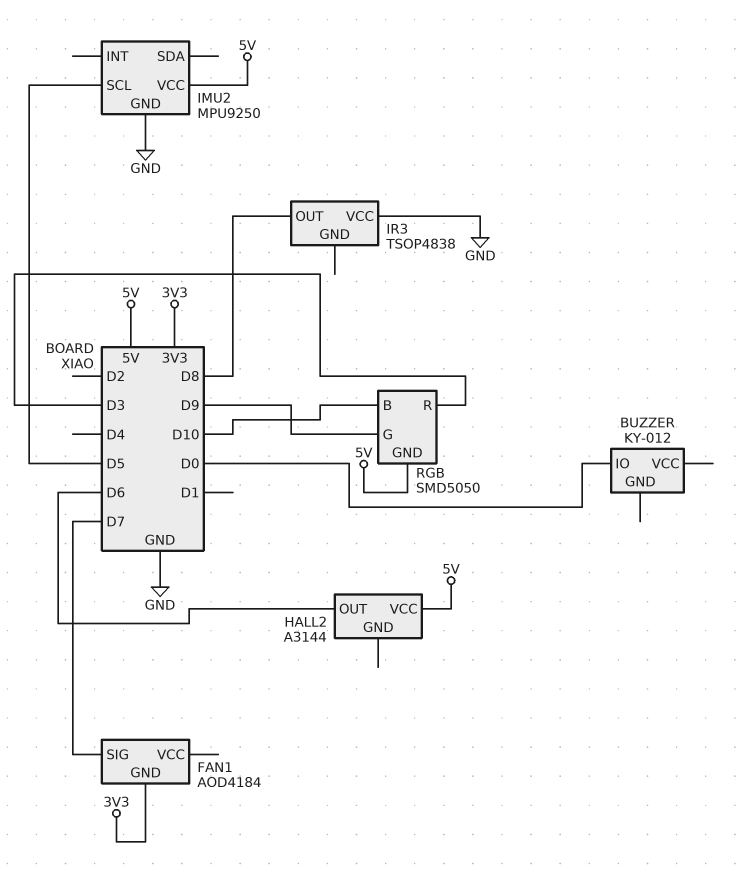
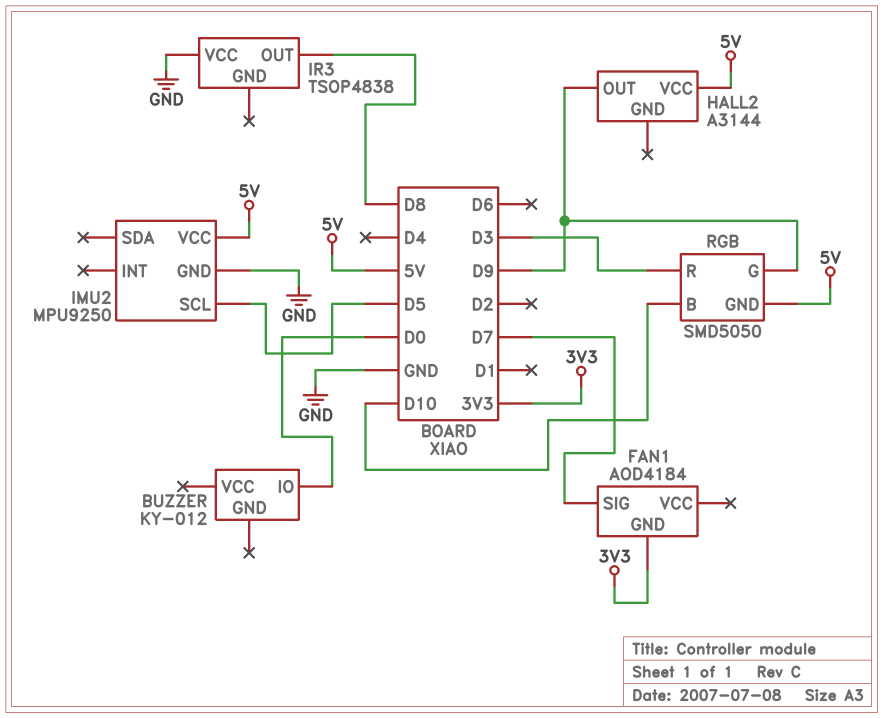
HALL2 pin OUT: D6 -> D9

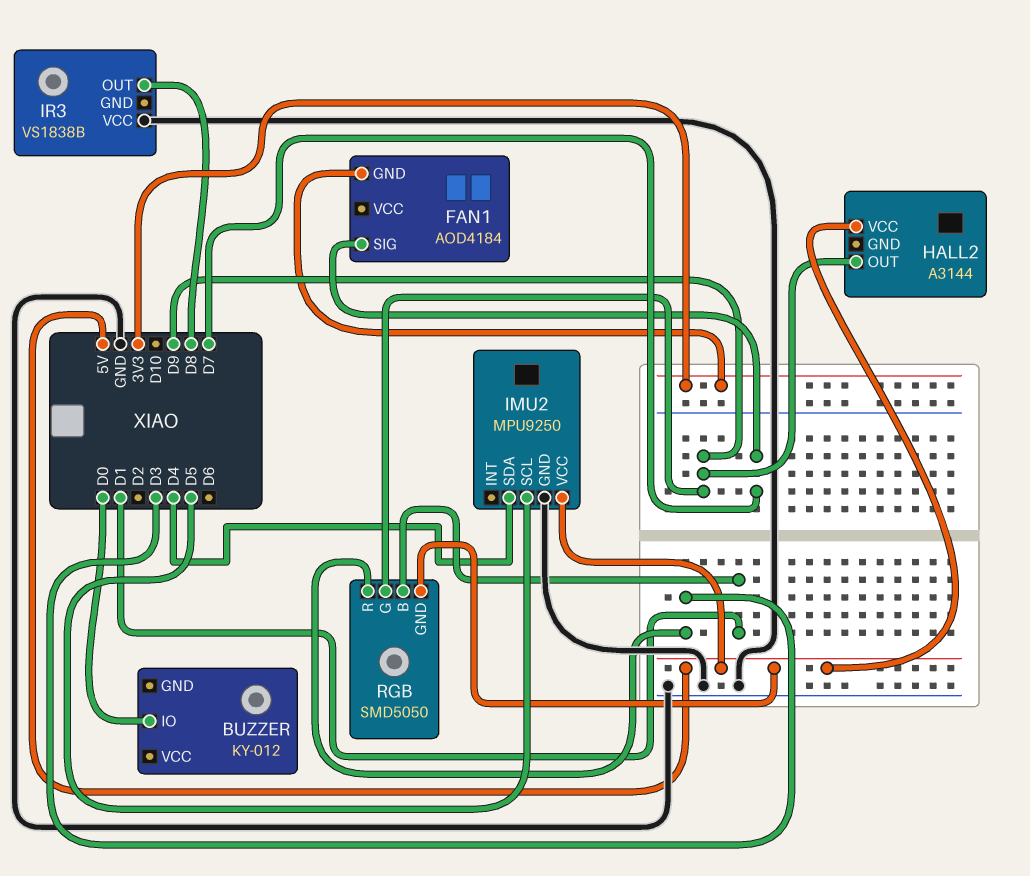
IMU2 pin SDA: none -> D4
IR3: TSOP4838 -> VS1838B
RGB pin B: D10 -> D1

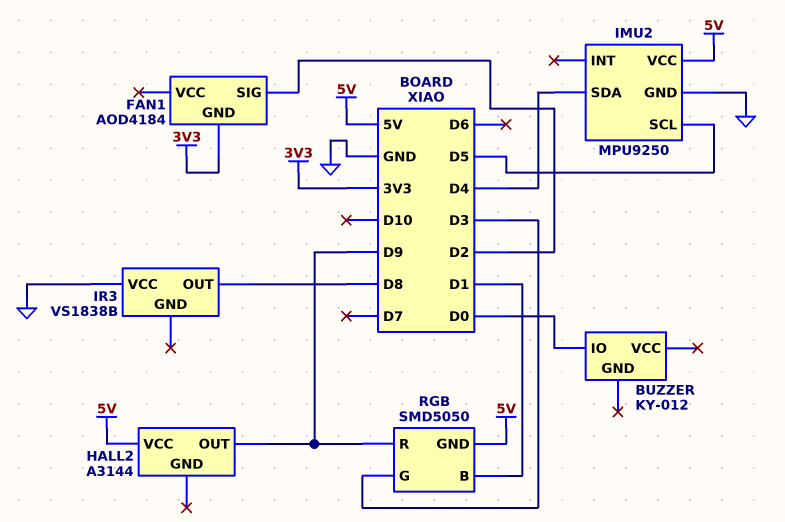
FAN1 pin SIG: D7 -> D2
RGB pin G: D9 -> D3
RGB pin R: D3 -> D9

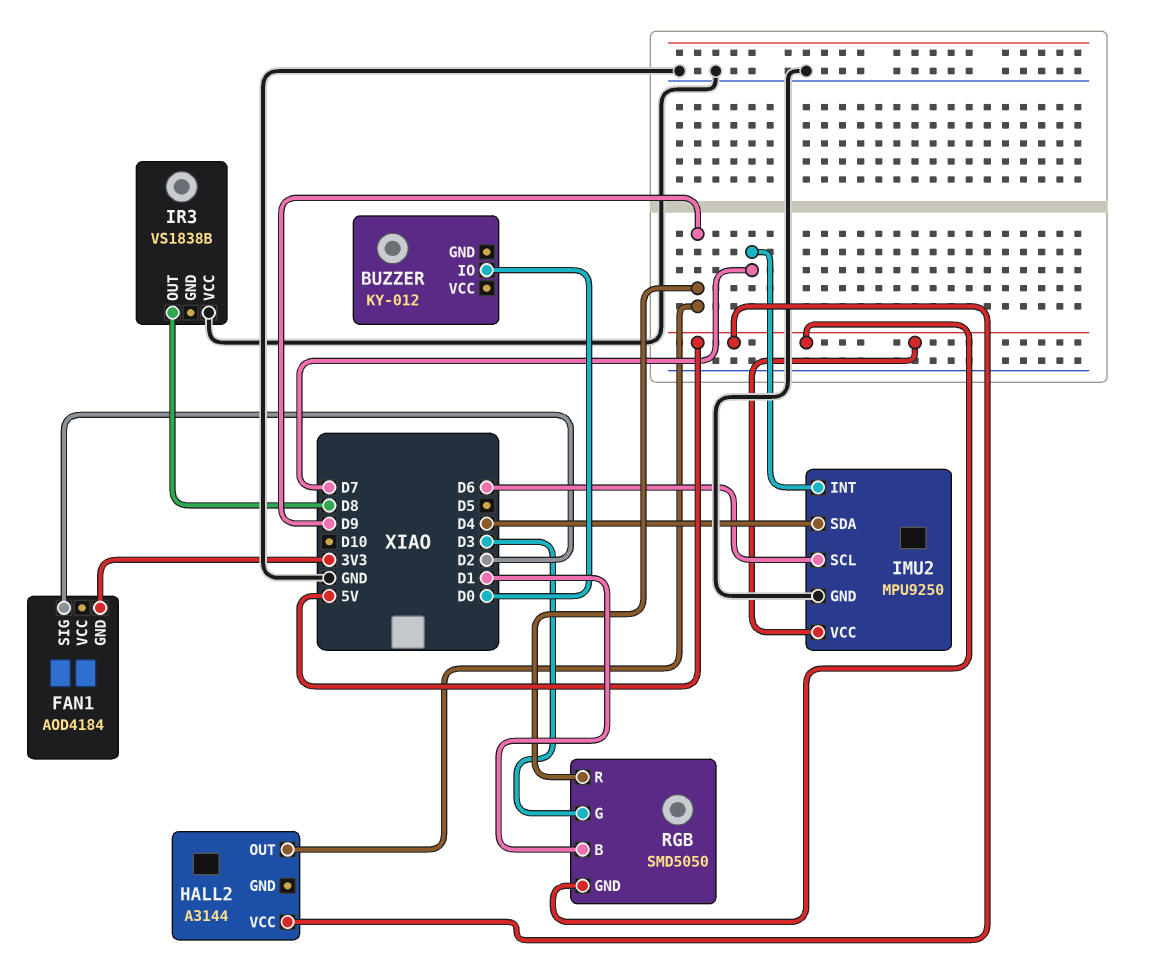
IMU2 pin INT: none -> D7
IMU2 pin SCL: D5 -> D6

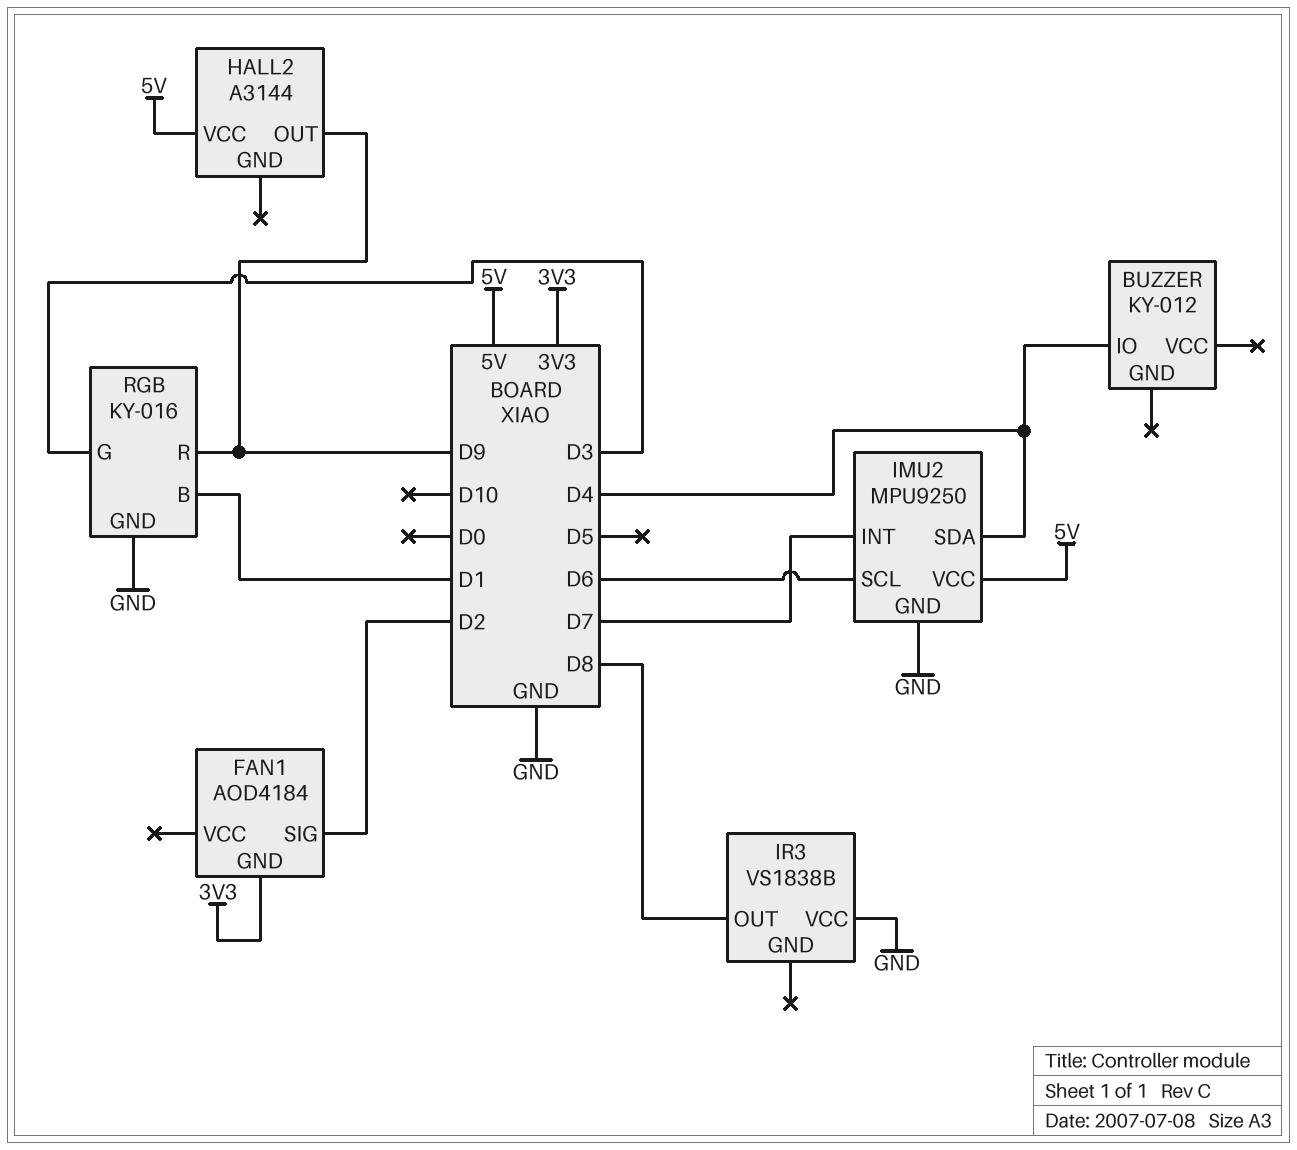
BUZZER pin IO: D0 -> D4
RGB: SMD5050 -> KY-016
RGB pin GND: 5V -> GND

